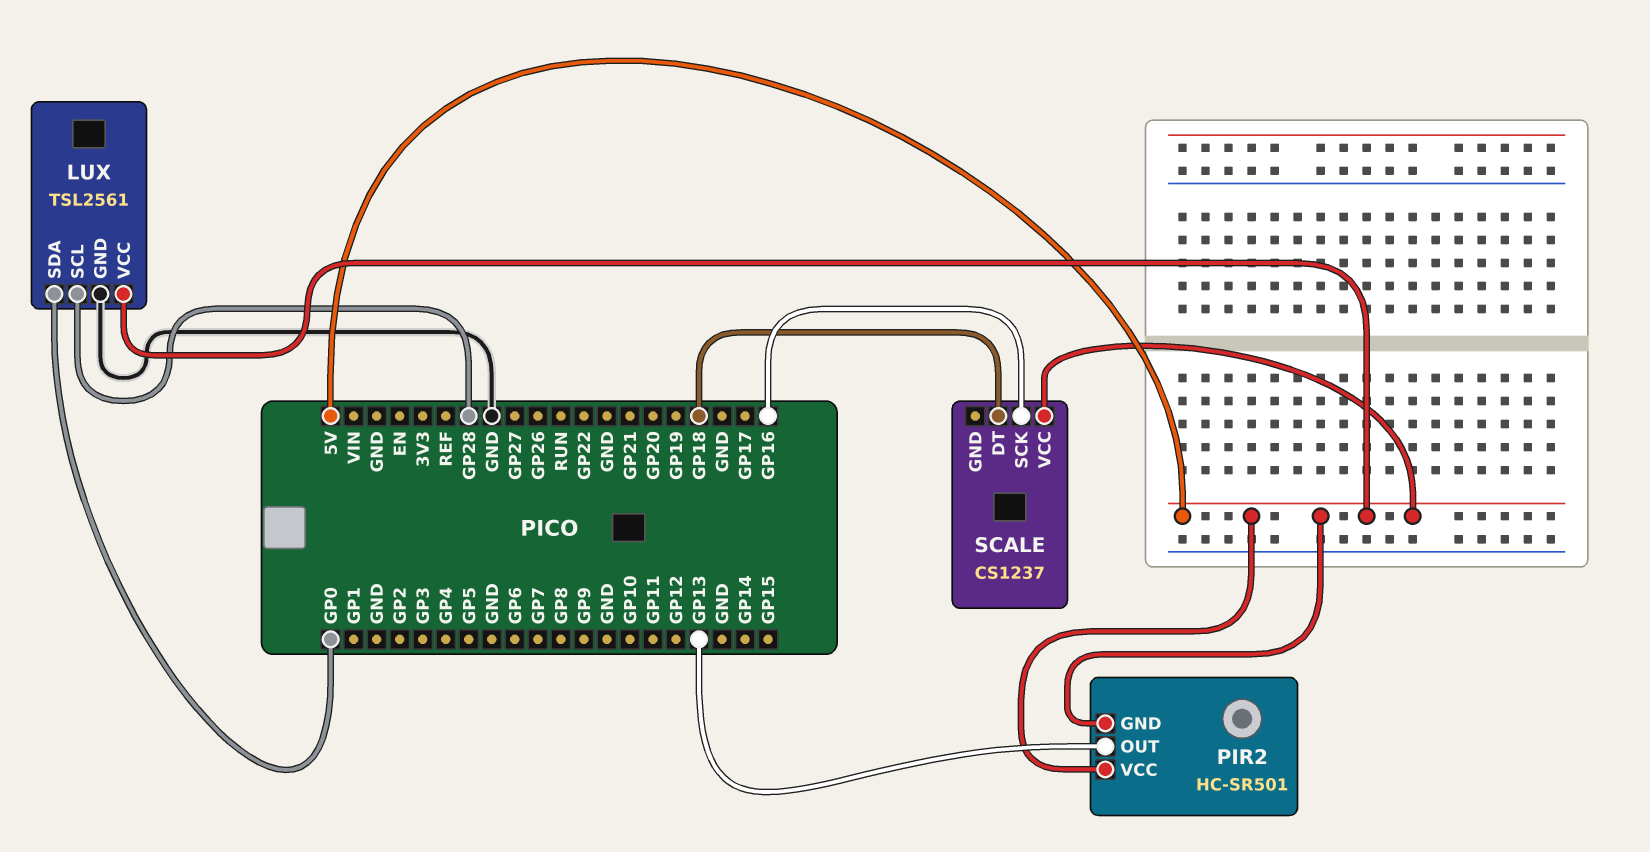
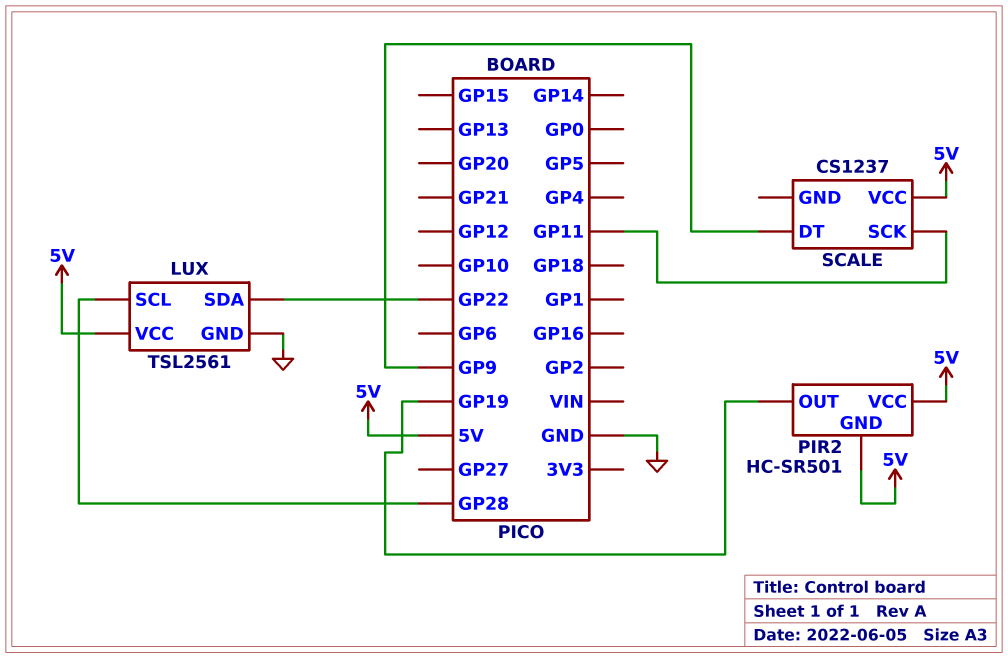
LUX pin SDA: GP0 -> GP22
PIR2 pin OUT: GP13 -> GP19
SCALE pin DT: GP18 -> GP9
SCALE pin SCK: GP16 -> GP11

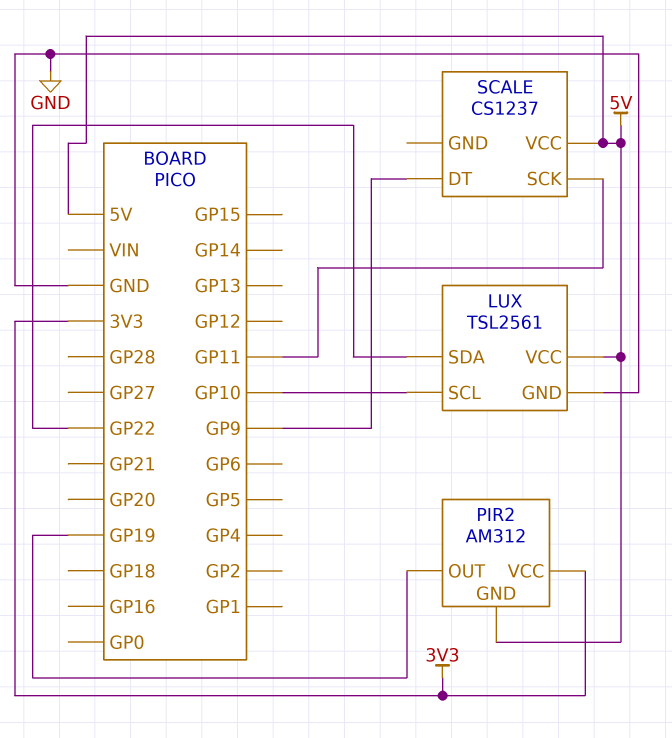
LUX pin SCL: GP28 -> GP10
PIR2: HC-SR501 -> AM312
PIR2 pin VCC: 5V -> 3V3

